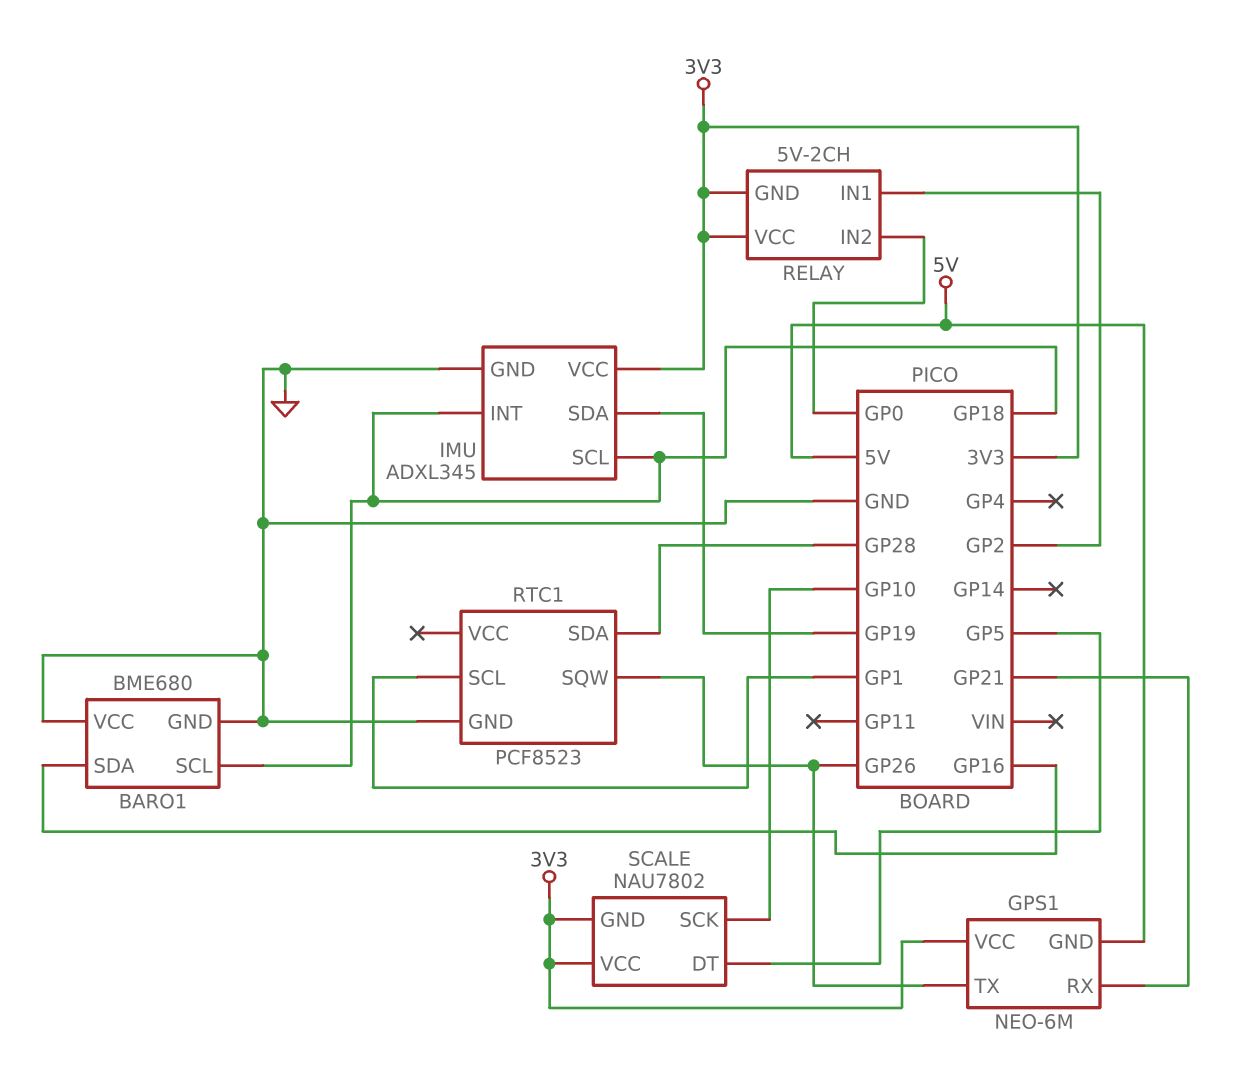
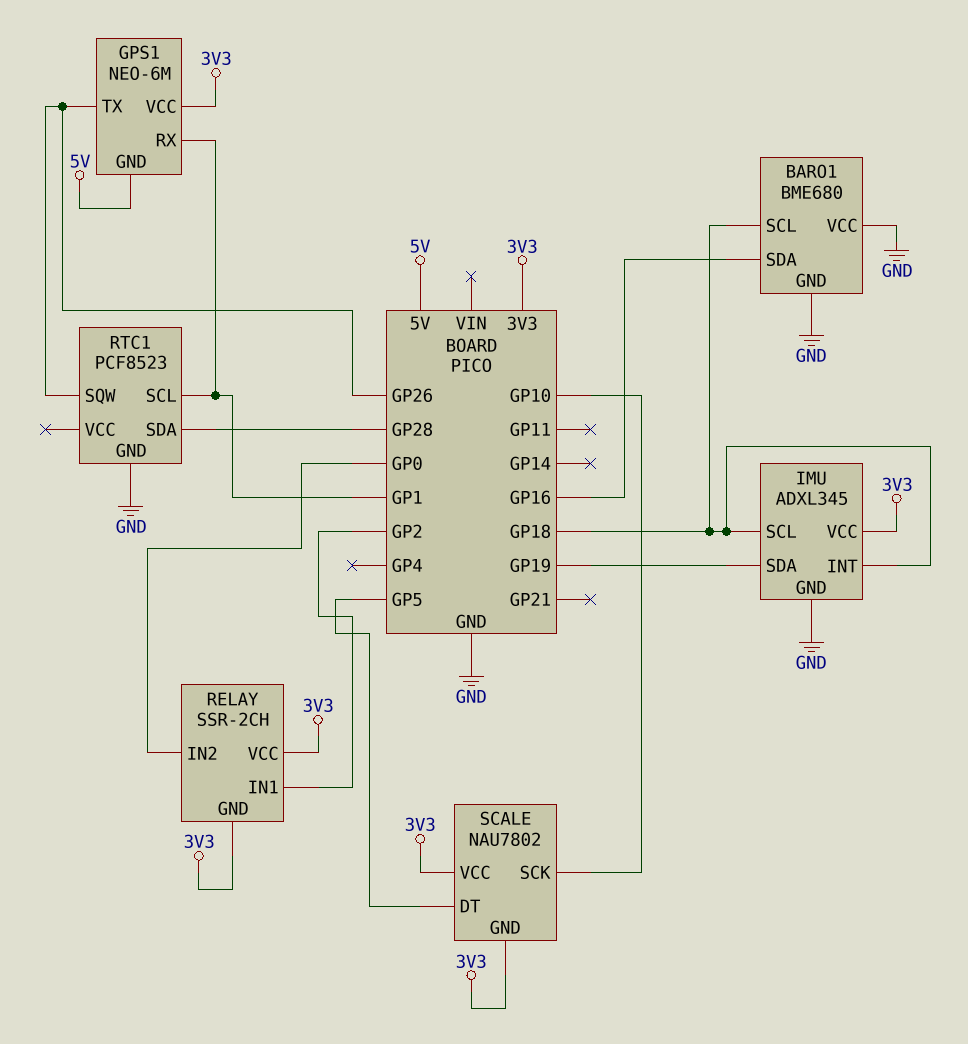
GPS1 pin RX: GP21 -> GP1
RELAY: 5V-2CH -> SSR-2CH

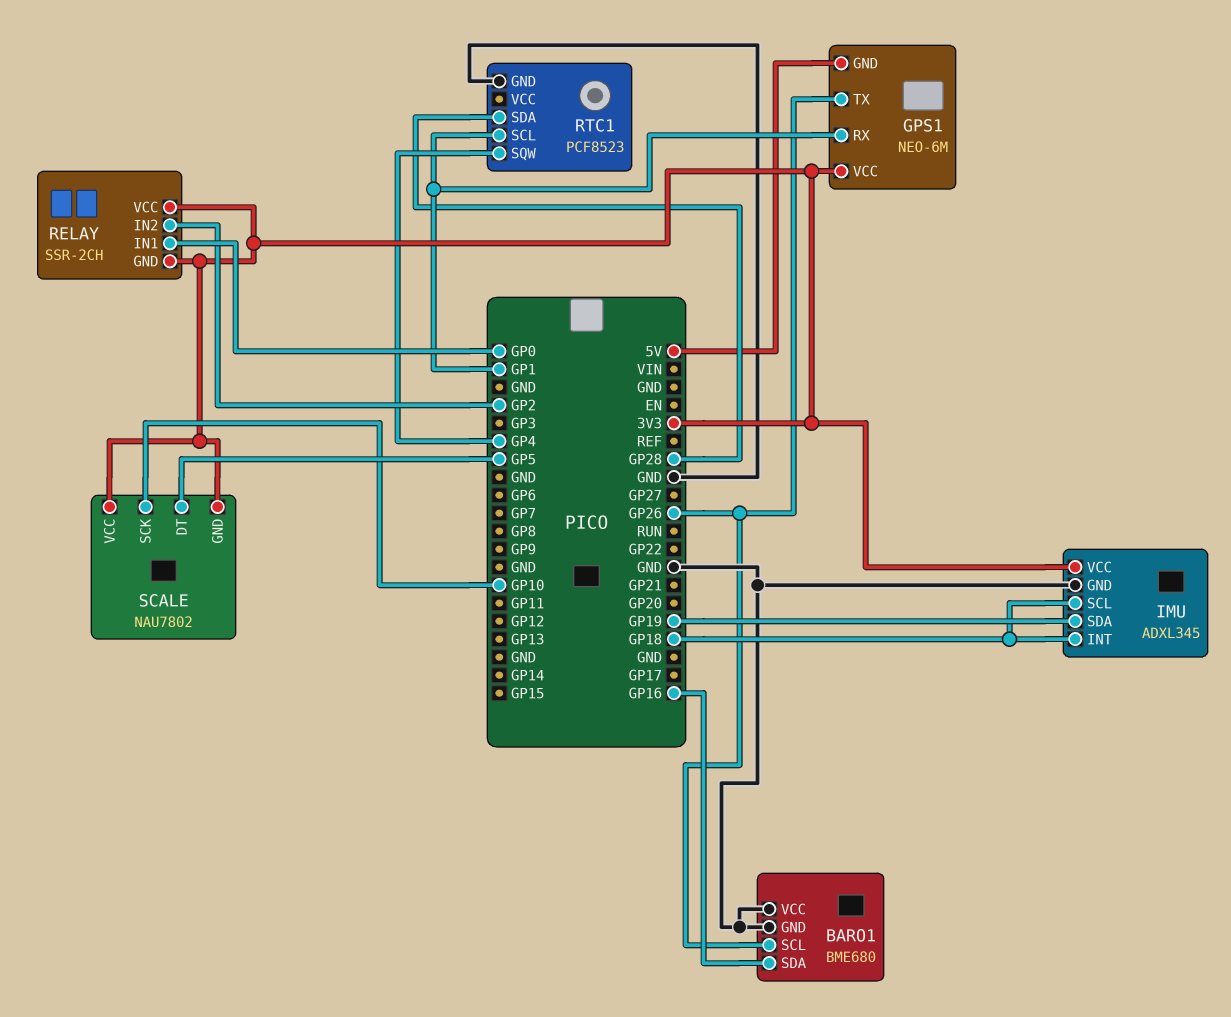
BARO1 pin SCL: GP18 -> GP26
RELAY pin IN1: GP2 -> GP0
RELAY pin IN2: GP0 -> GP2
RTC1 pin SQW: GP26 -> GP4

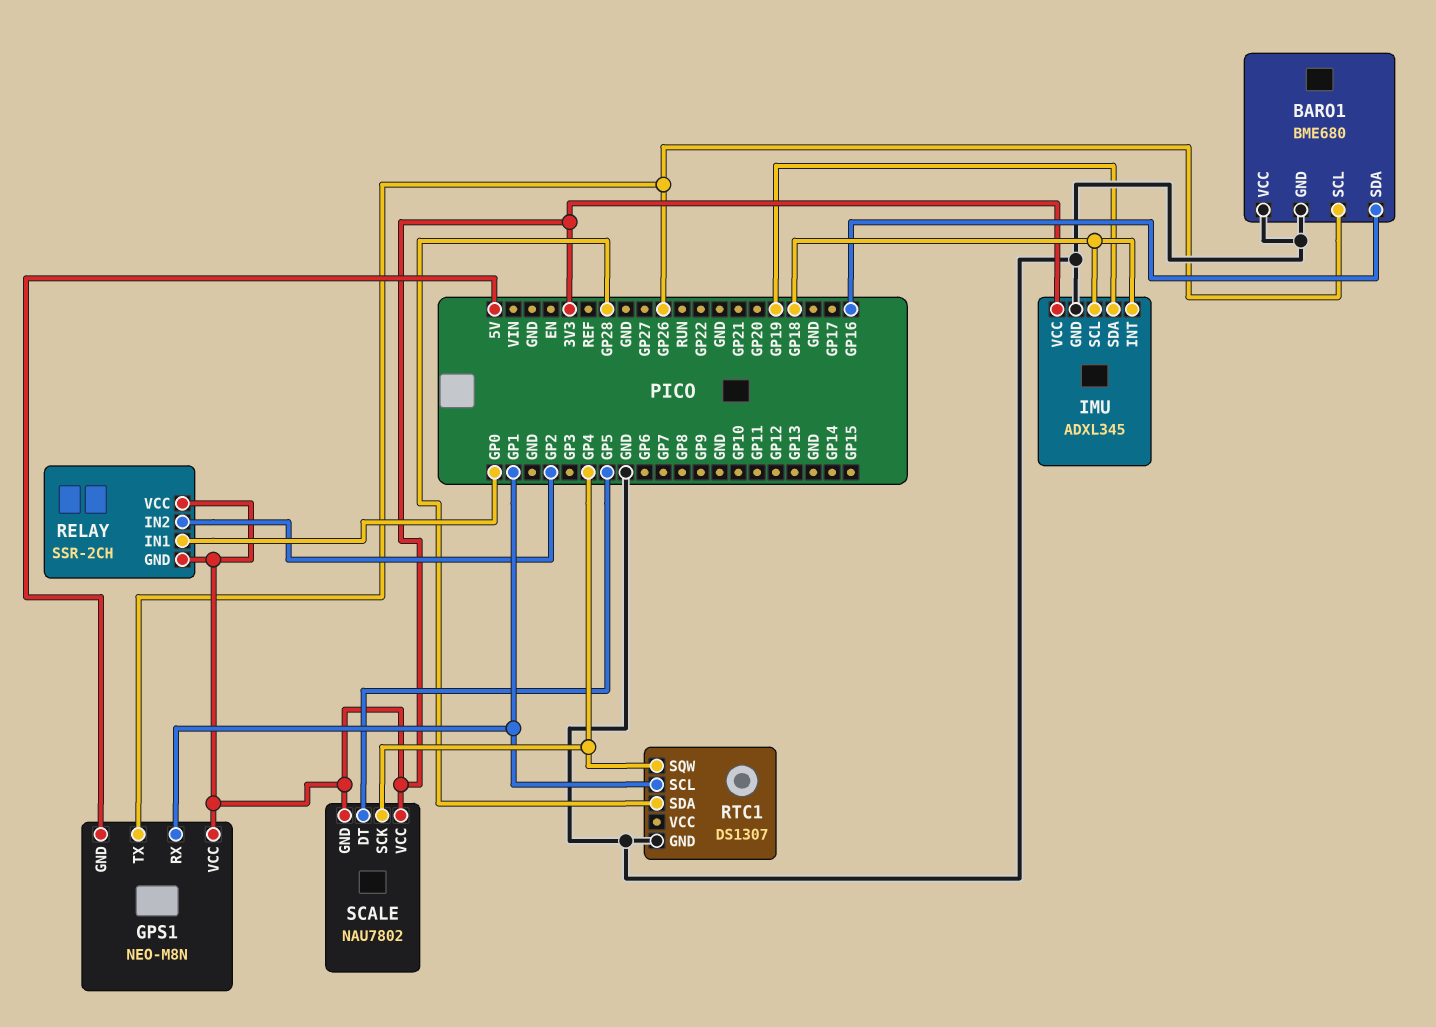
GPS1: NEO-6M -> NEO-M8N
RTC1: PCF8523 -> DS1307
SCALE pin SCK: GP10 -> GP4

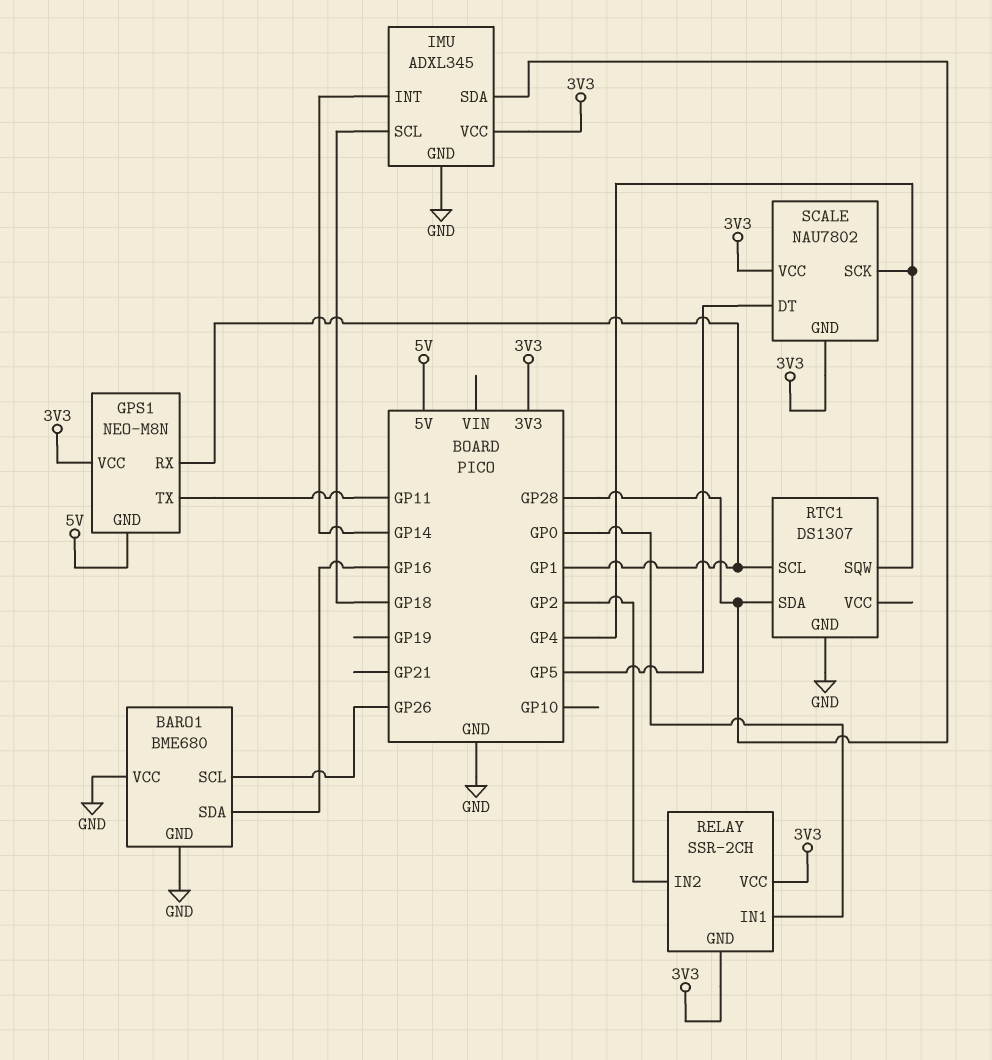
GPS1 pin TX: GP26 -> GP11
IMU pin INT: GP18 -> GP14
IMU pin SDA: GP19 -> GP28

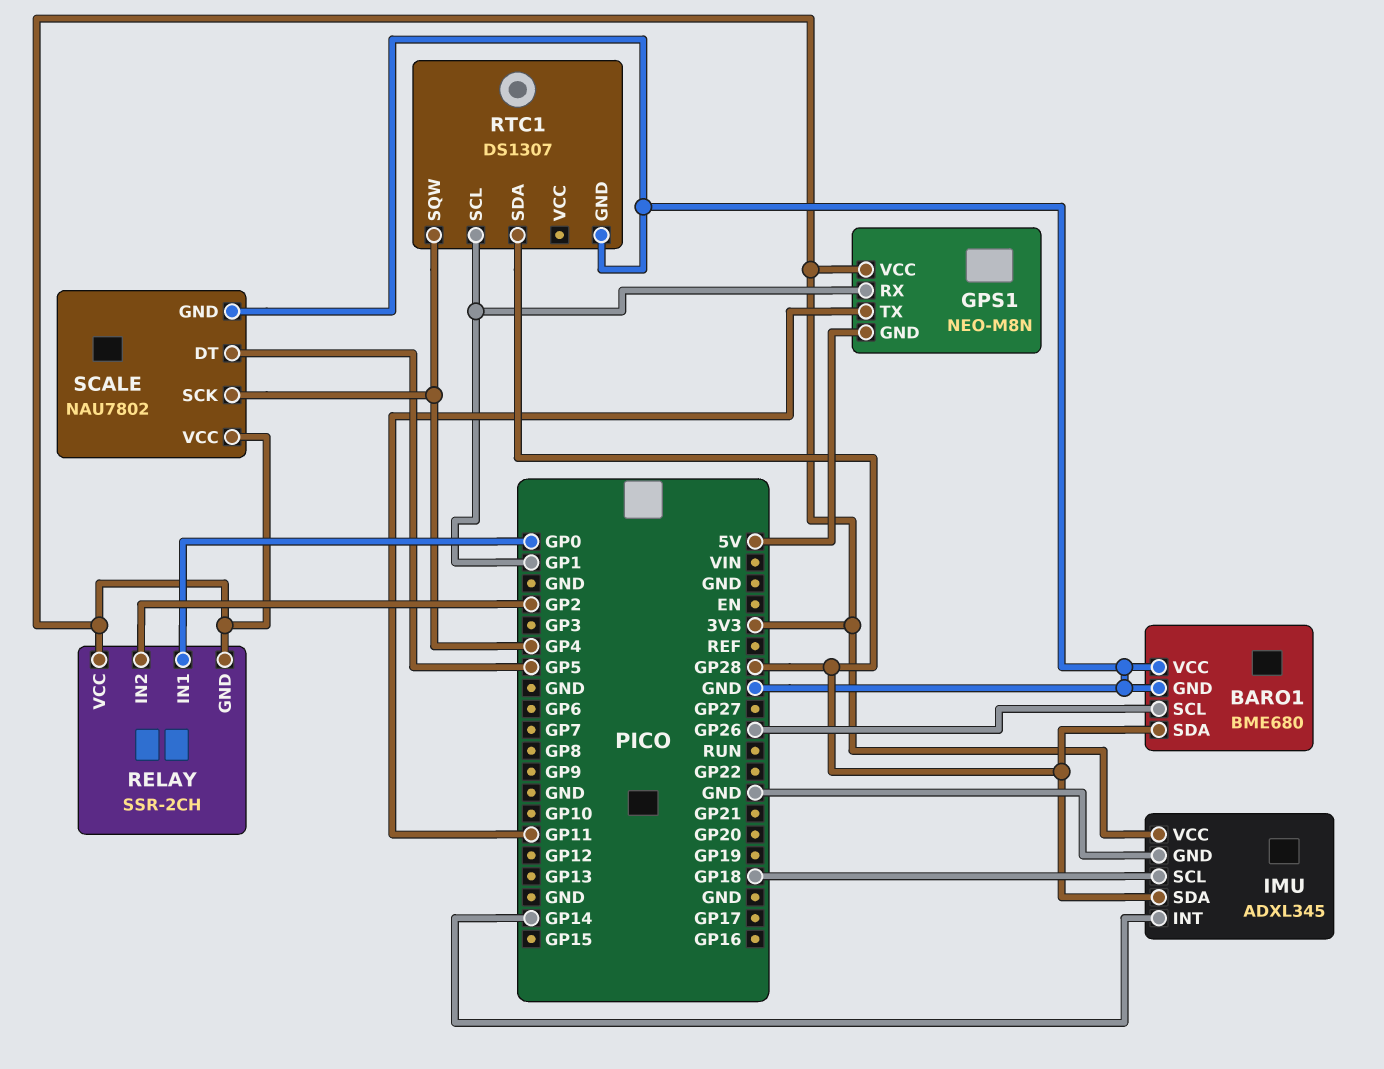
BARO1 pin SDA: GP16 -> GP28
SCALE pin GND: 3V3 -> GND

